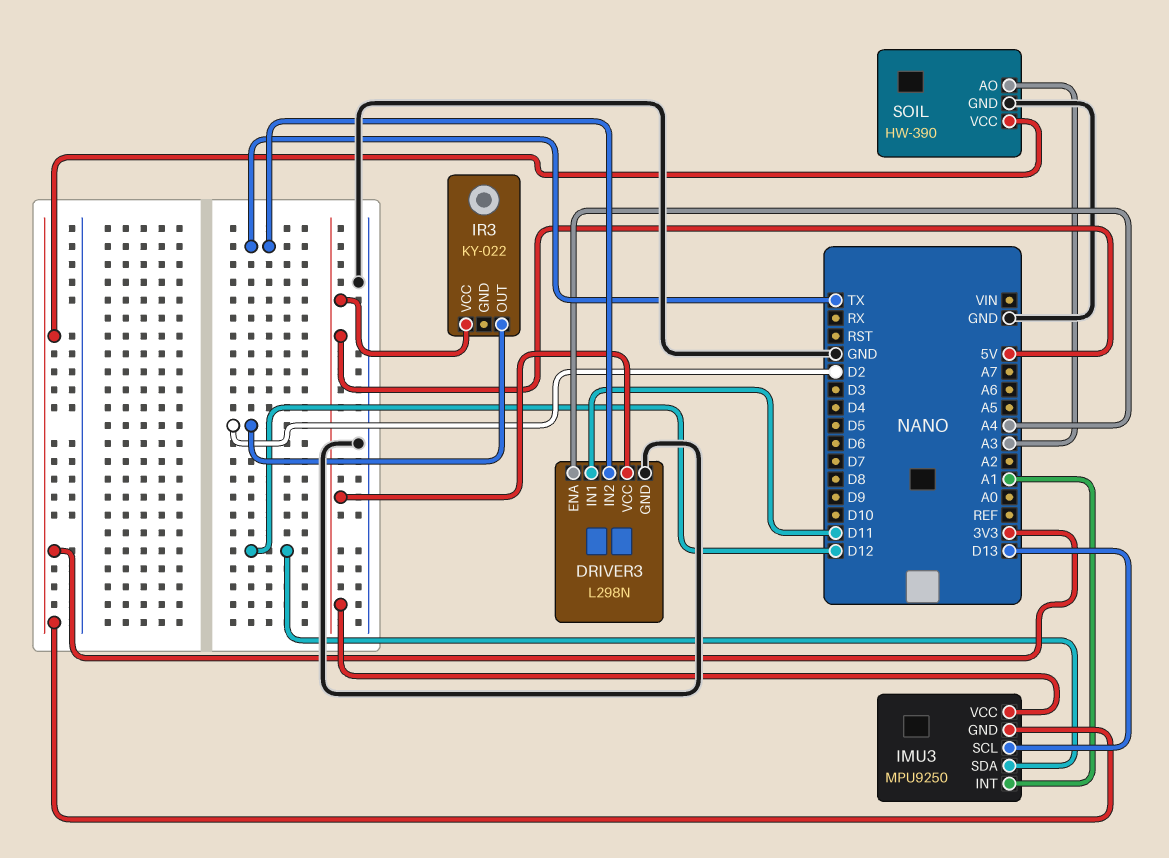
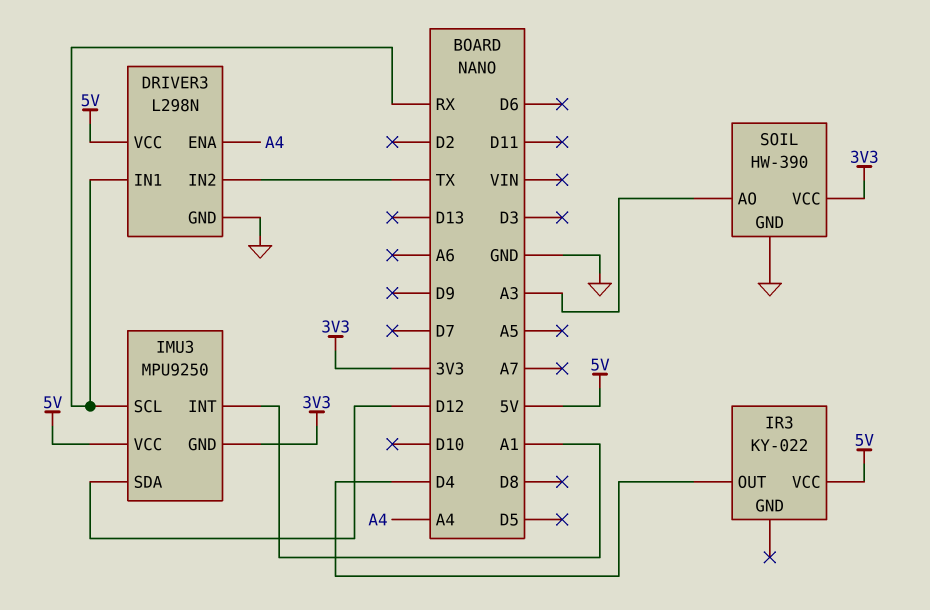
DRIVER3 pin IN1: D11 -> RX
IMU3 pin SCL: D13 -> RX
IR3 pin OUT: D2 -> D4

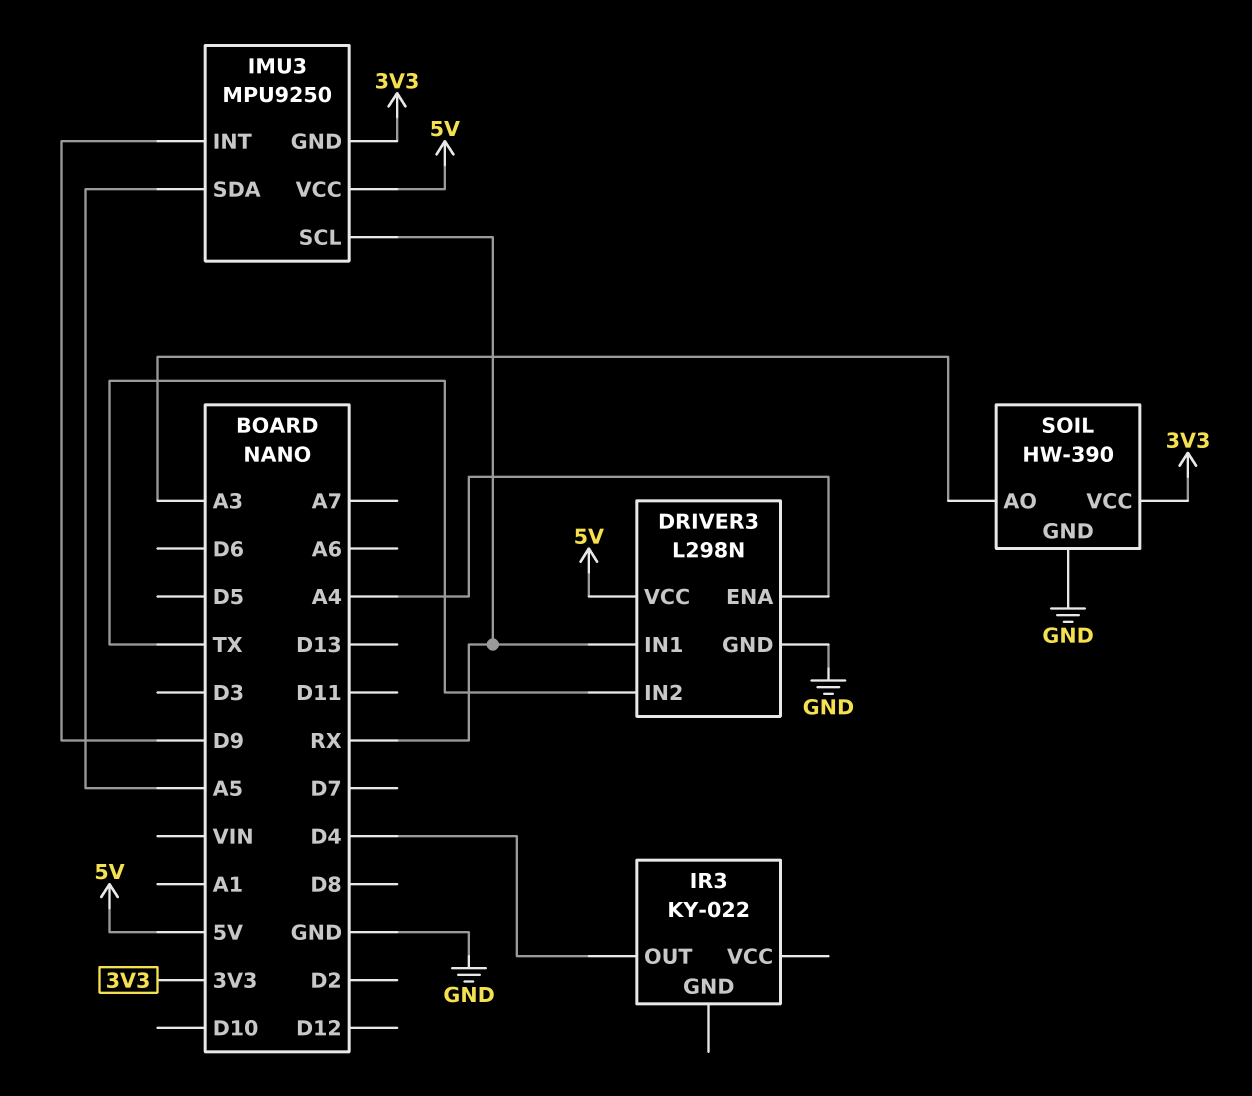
IMU3 pin INT: A1 -> D9
IMU3 pin SDA: D12 -> A5
IR3 pin VCC: 5V -> none

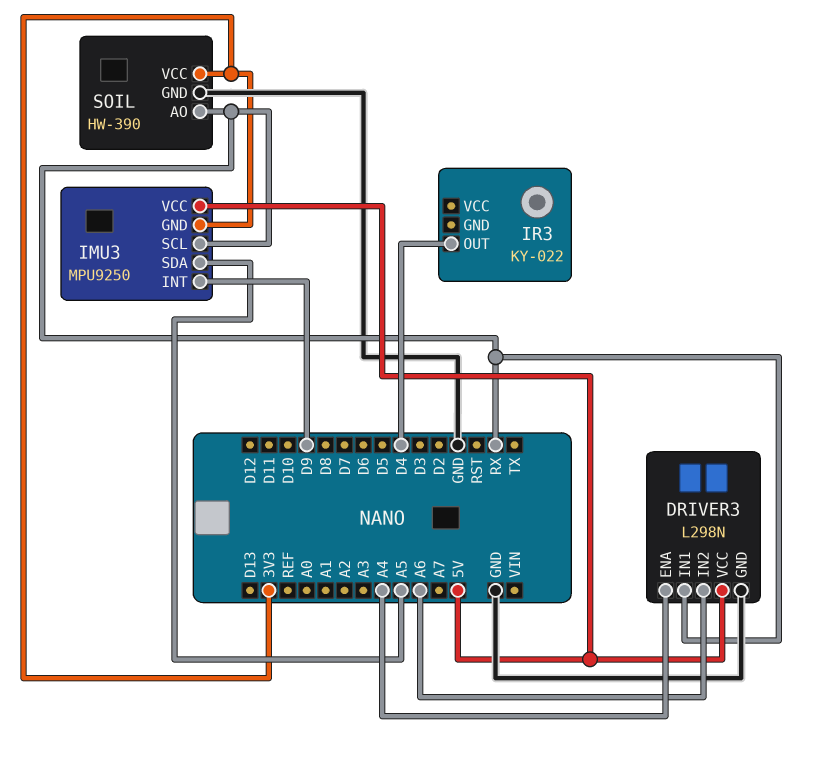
DRIVER3 pin IN2: TX -> A6
SOIL pin AO: A3 -> RX

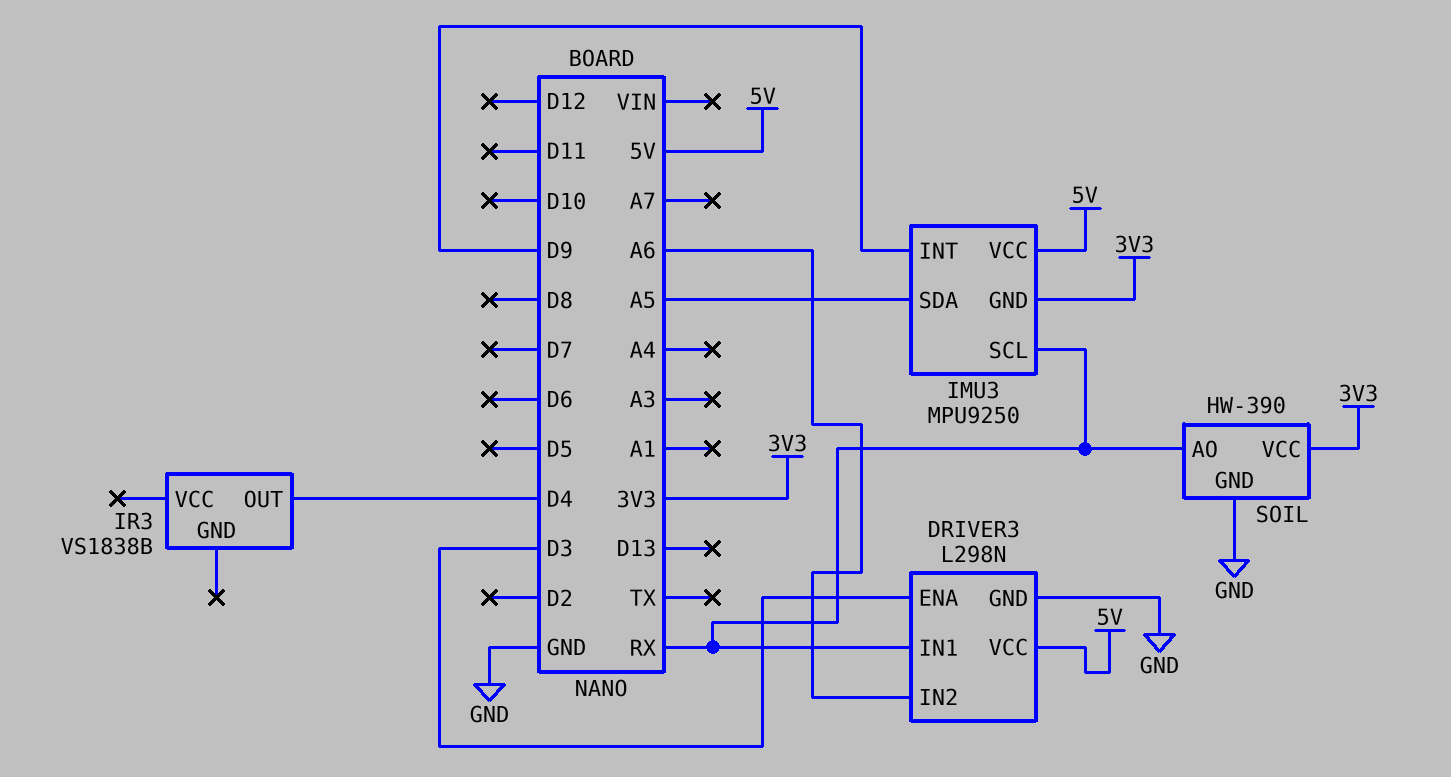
DRIVER3 pin ENA: A4 -> D3
IR3: KY-022 -> VS1838B

